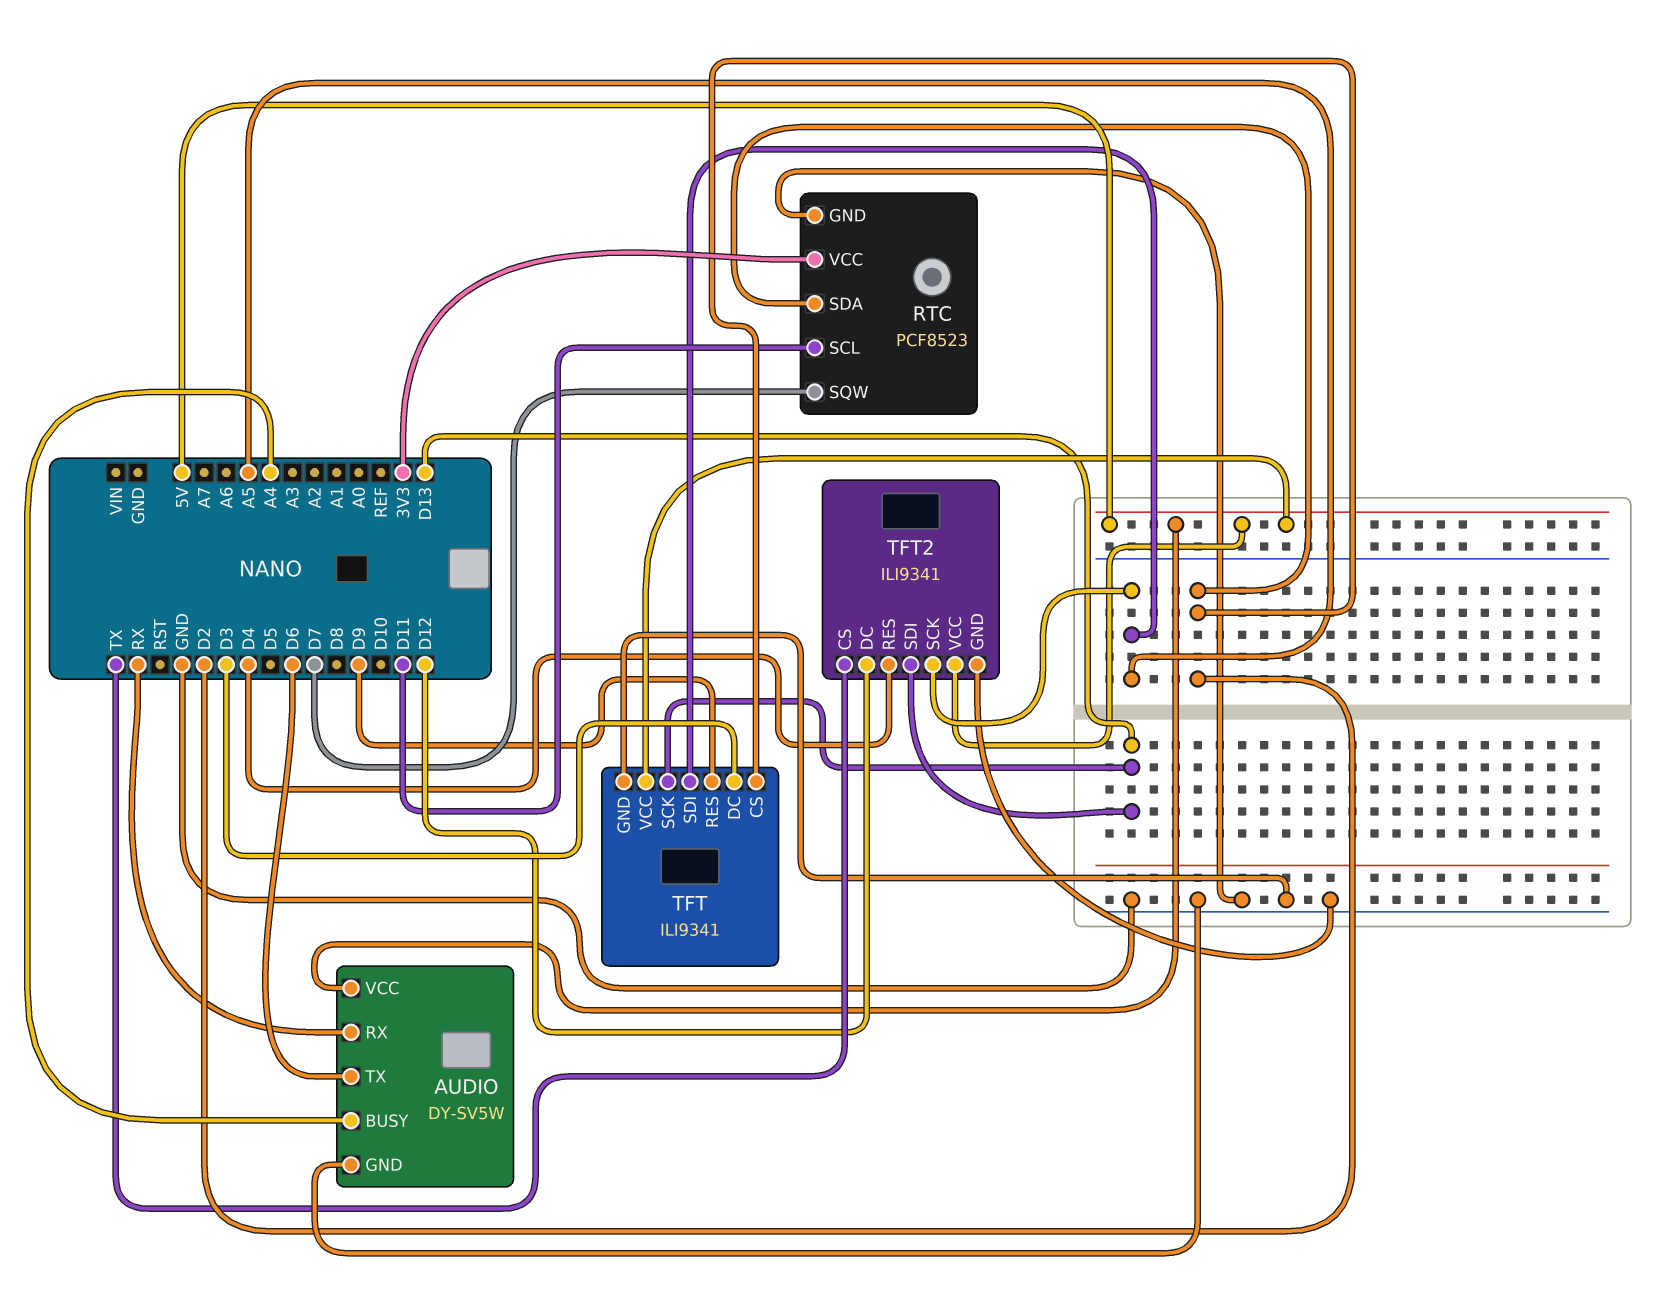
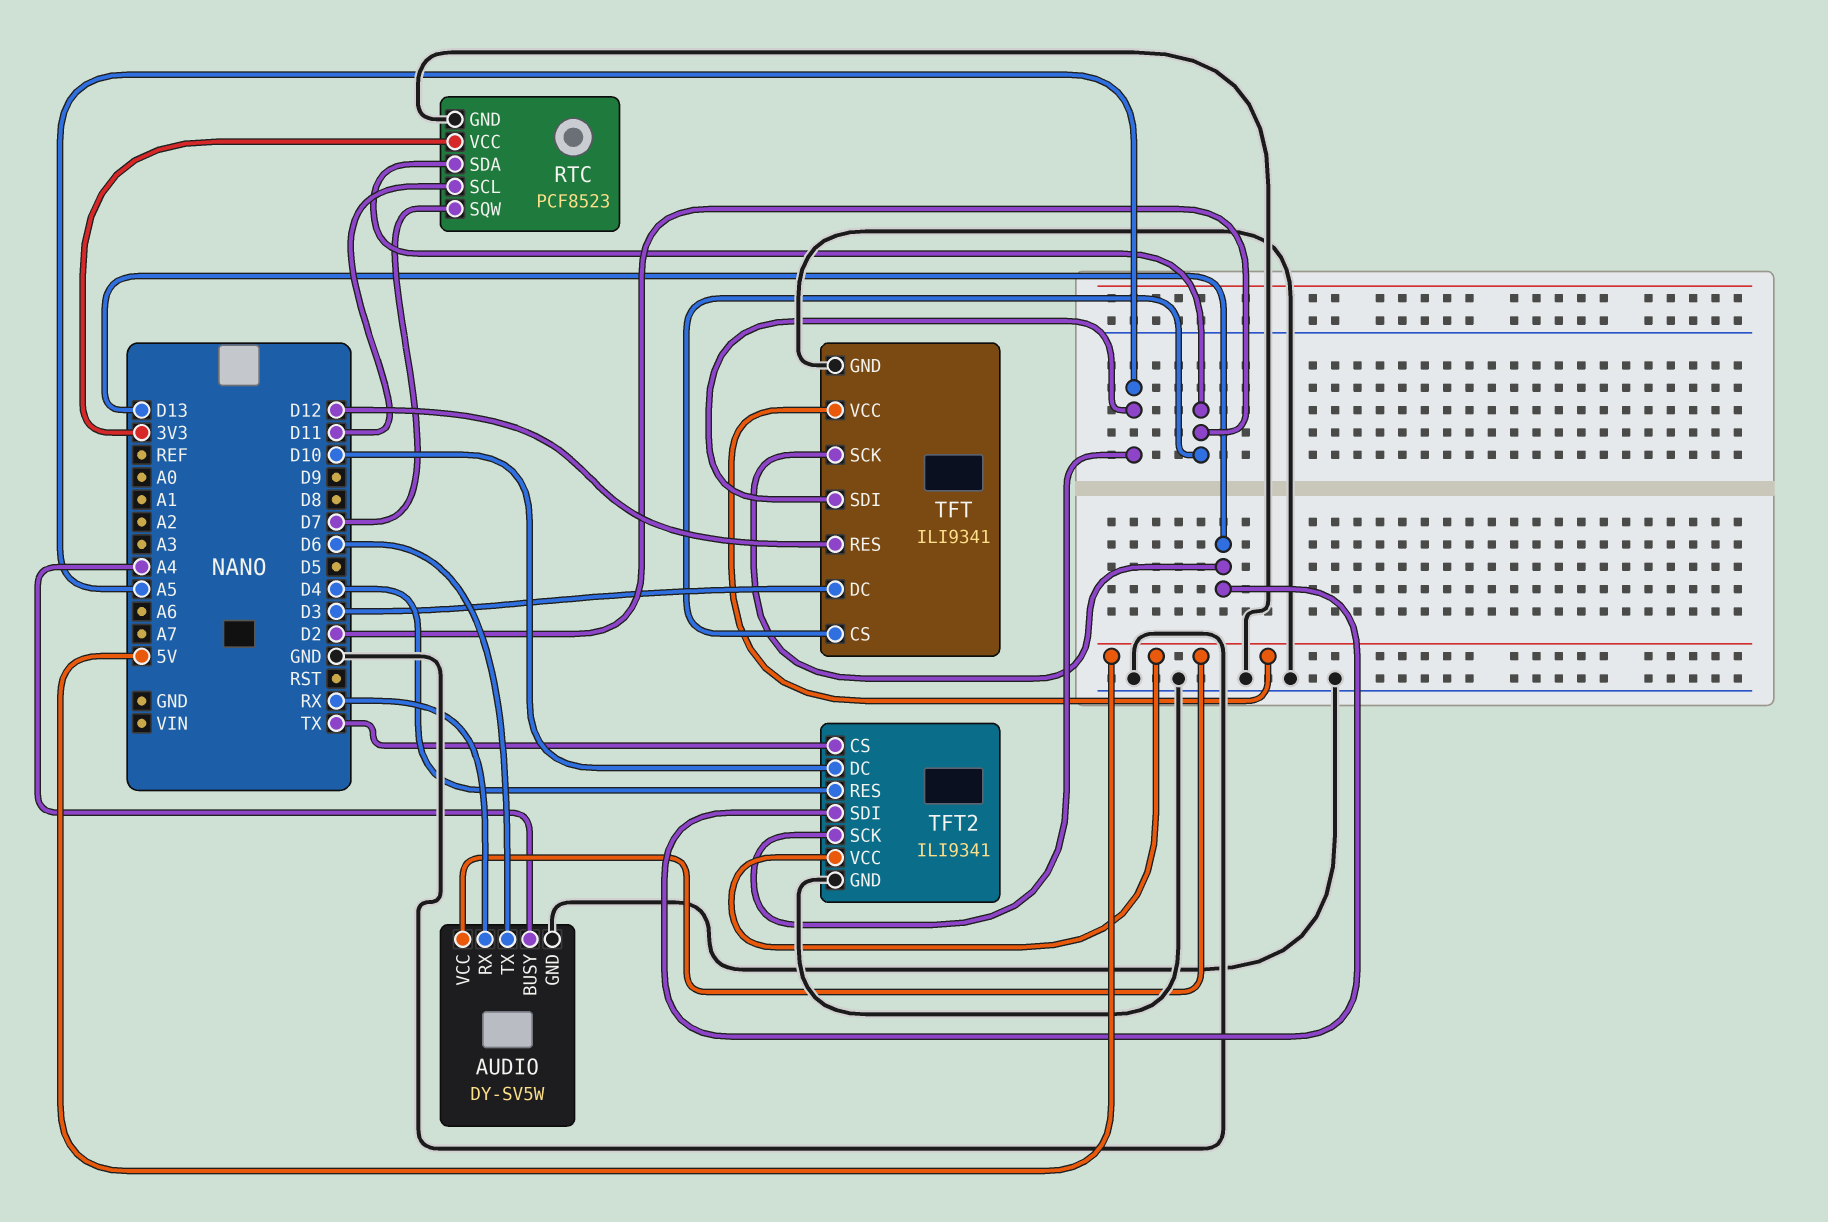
TFT pin RES: D9 -> D12
TFT2 pin DC: D12 -> D10

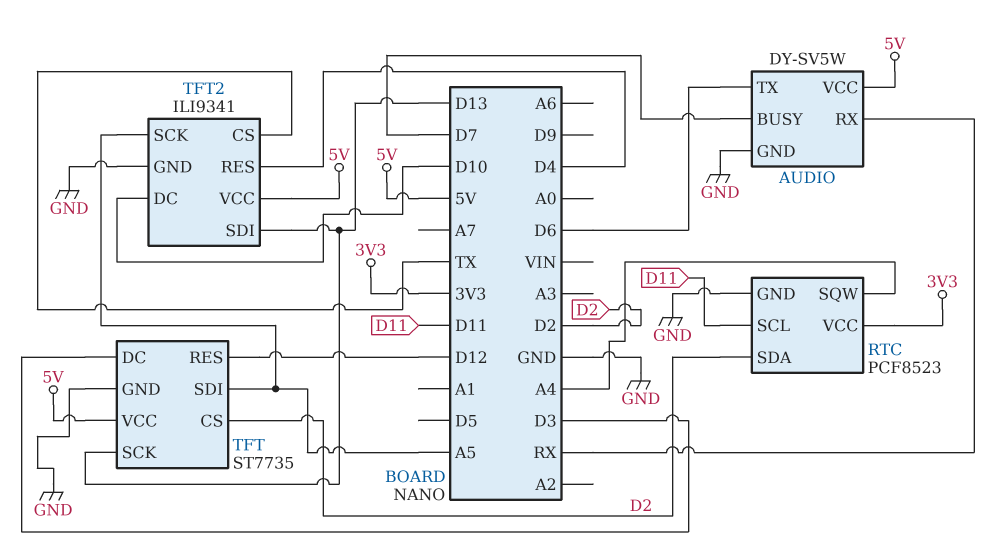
AUDIO pin BUSY: A4 -> D7
RTC pin SQW: D7 -> A4
TFT: ILI9341 -> ST7735

